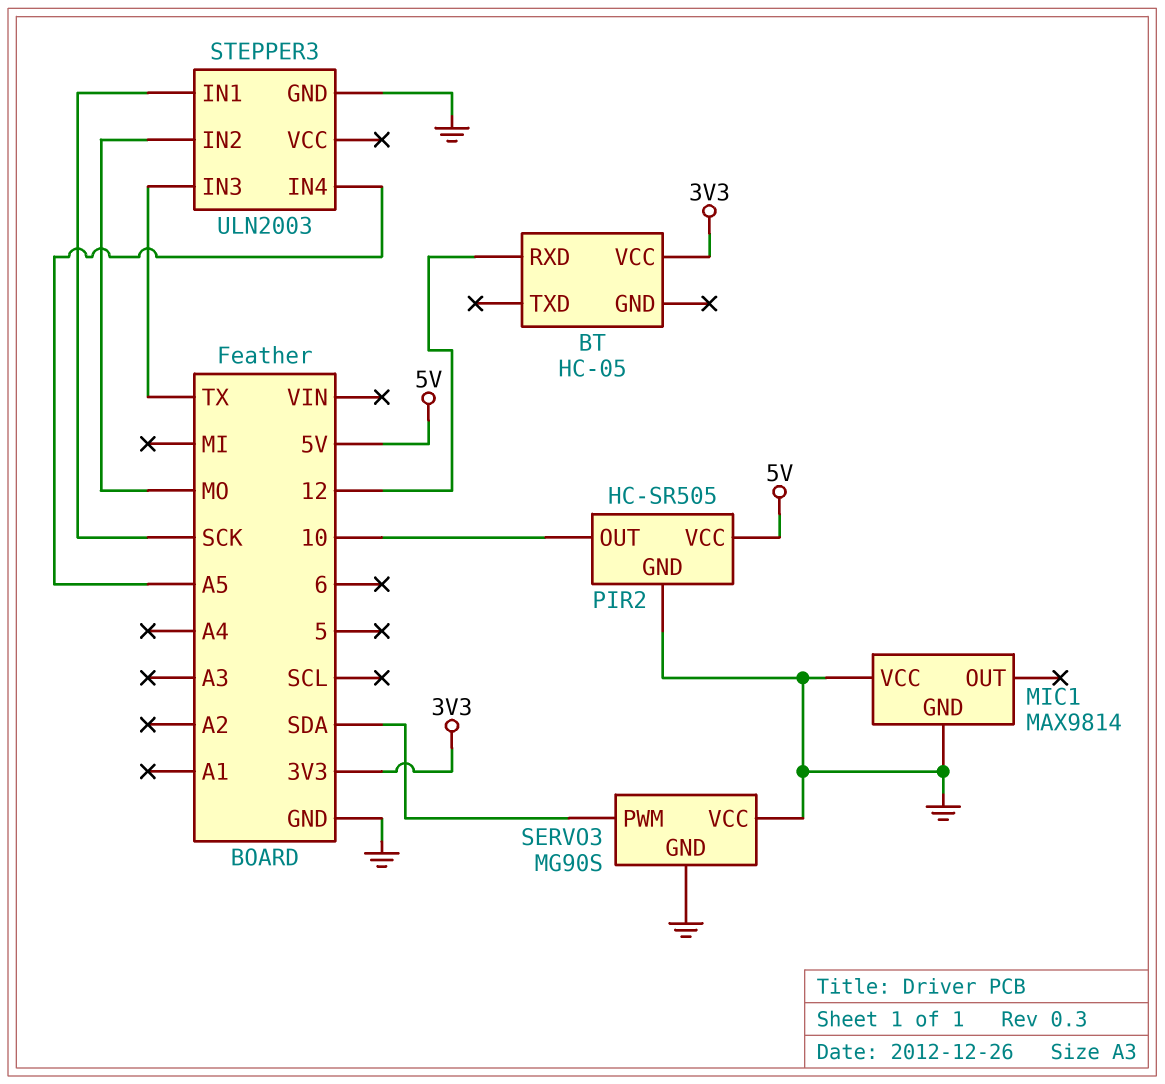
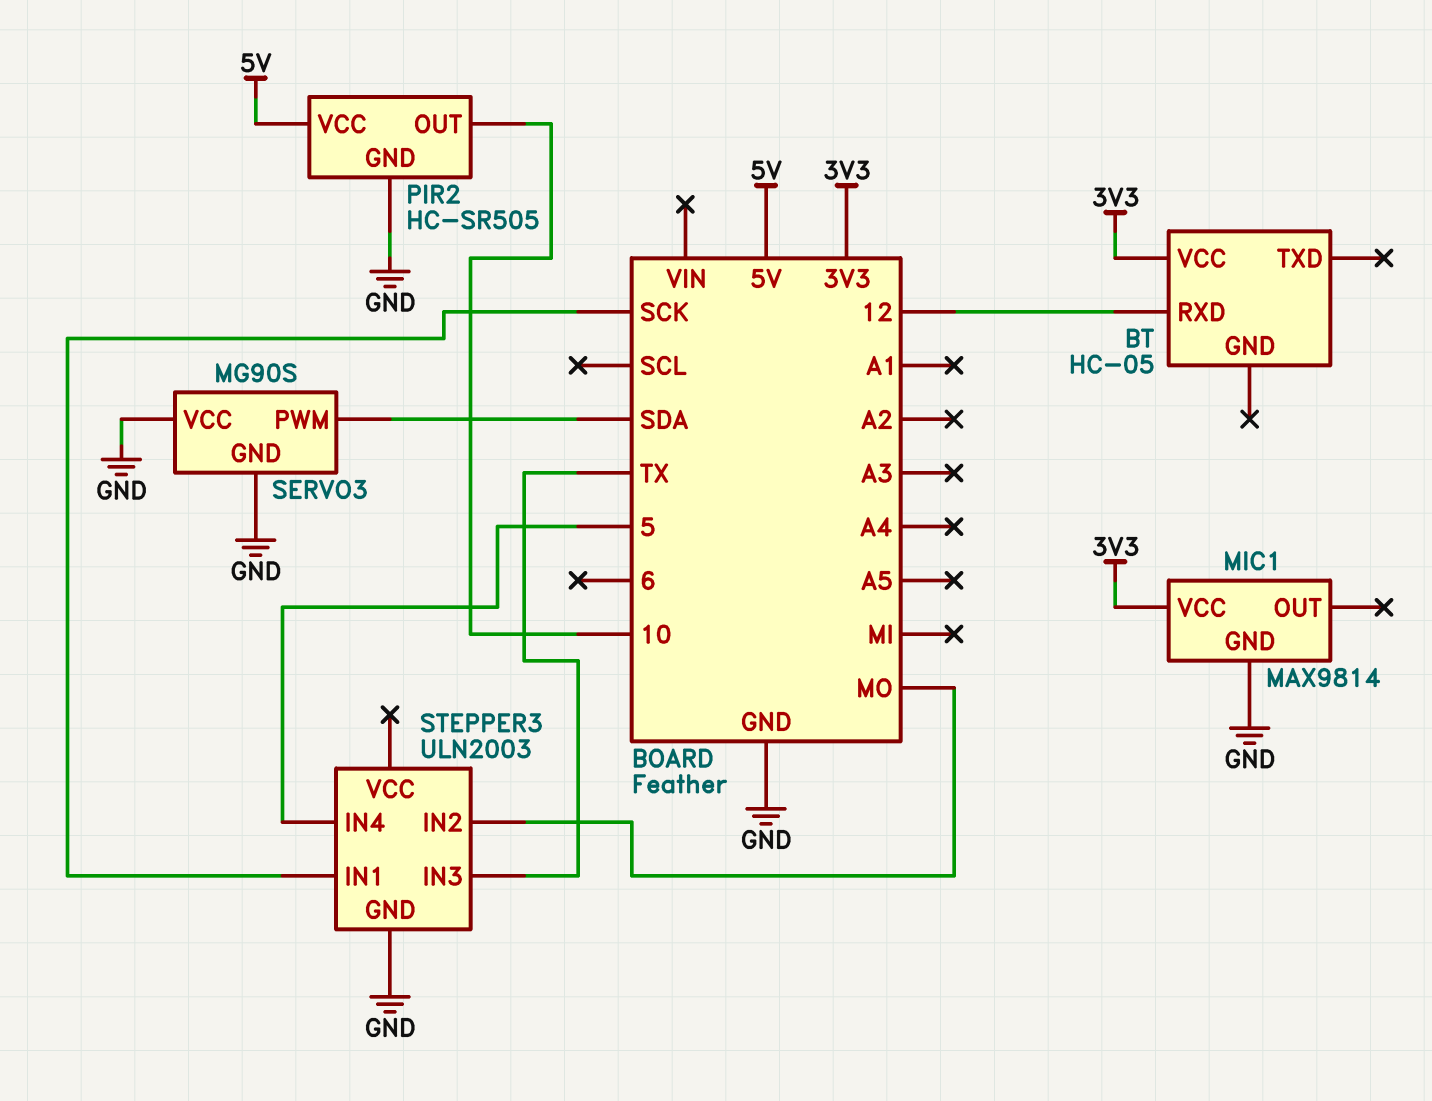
MIC1 pin VCC: GND -> 3V3
STEPPER3 pin IN4: A5 -> 5

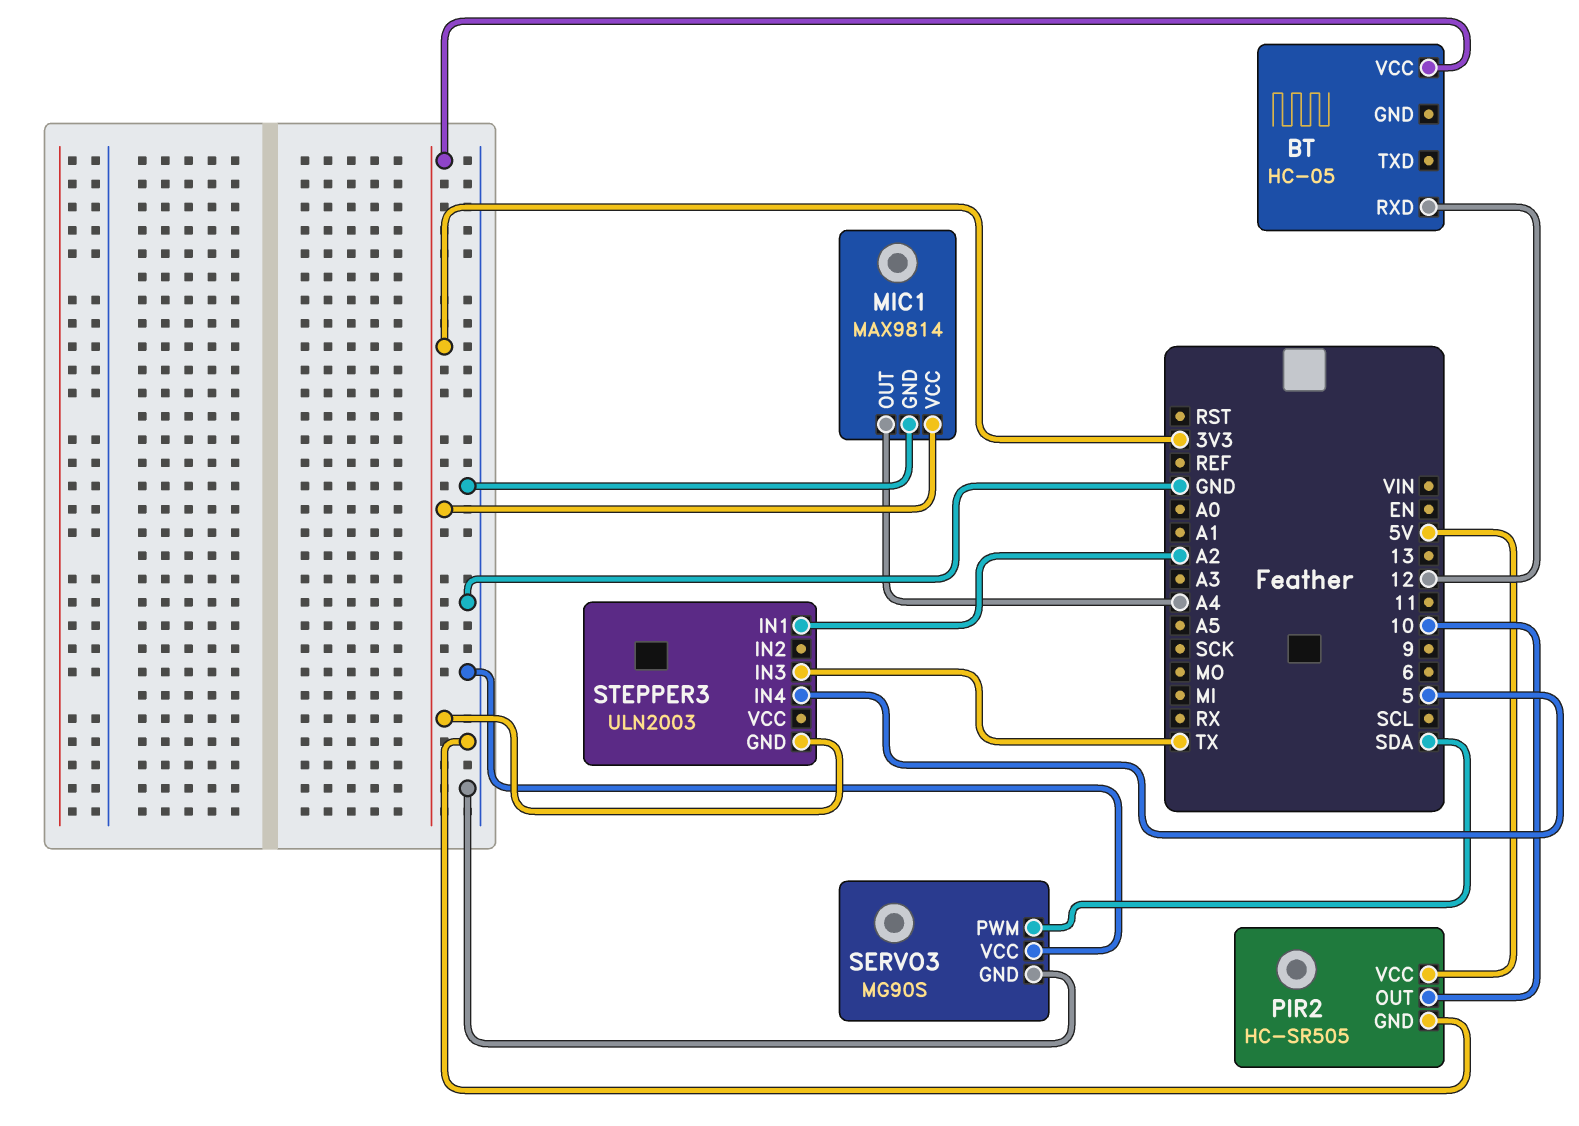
MIC1 pin OUT: none -> A4
STEPPER3 pin GND: GND -> 3V3
STEPPER3 pin IN1: SCK -> A2
STEPPER3 pin IN2: MO -> none

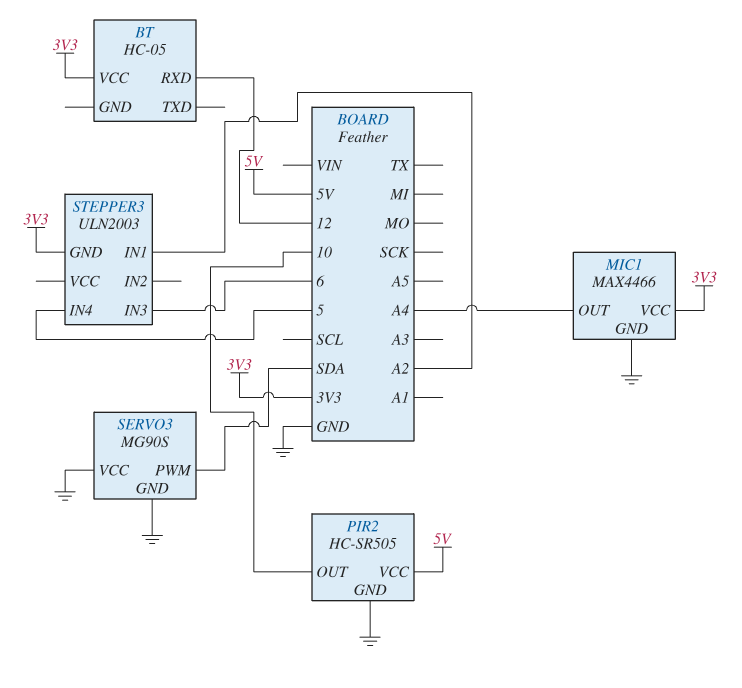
MIC1: MAX9814 -> MAX4466
STEPPER3 pin IN3: TX -> 6

